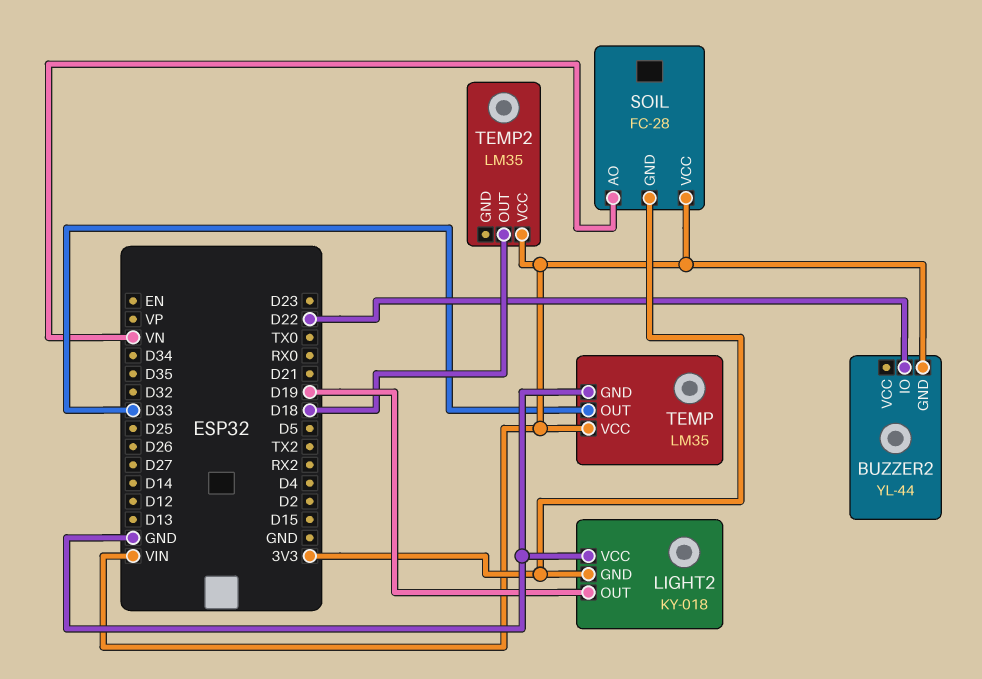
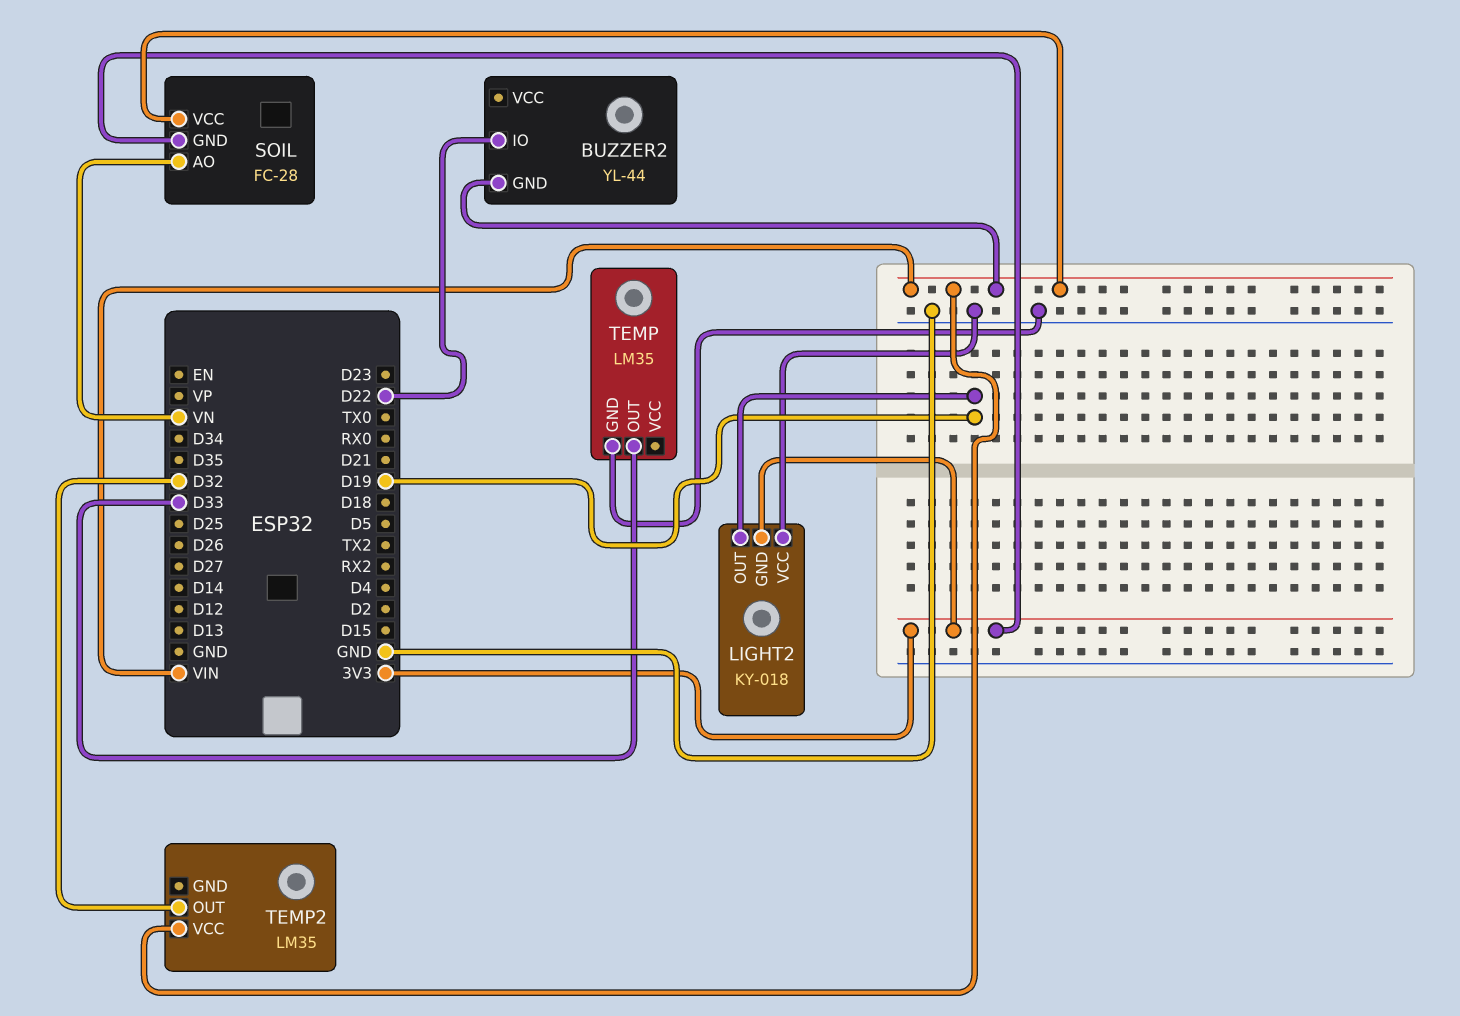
TEMP pin VCC: VIN -> none
TEMP2 pin OUT: D18 -> D32

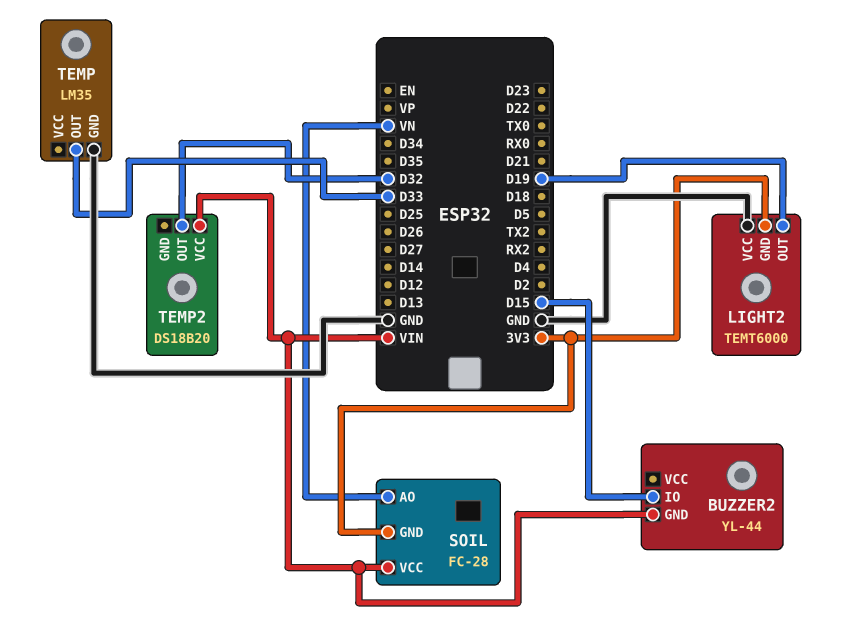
BUZZER2 pin IO: D22 -> D15
LIGHT2: KY-018 -> TEMT6000
TEMP2: LM35 -> DS18B20

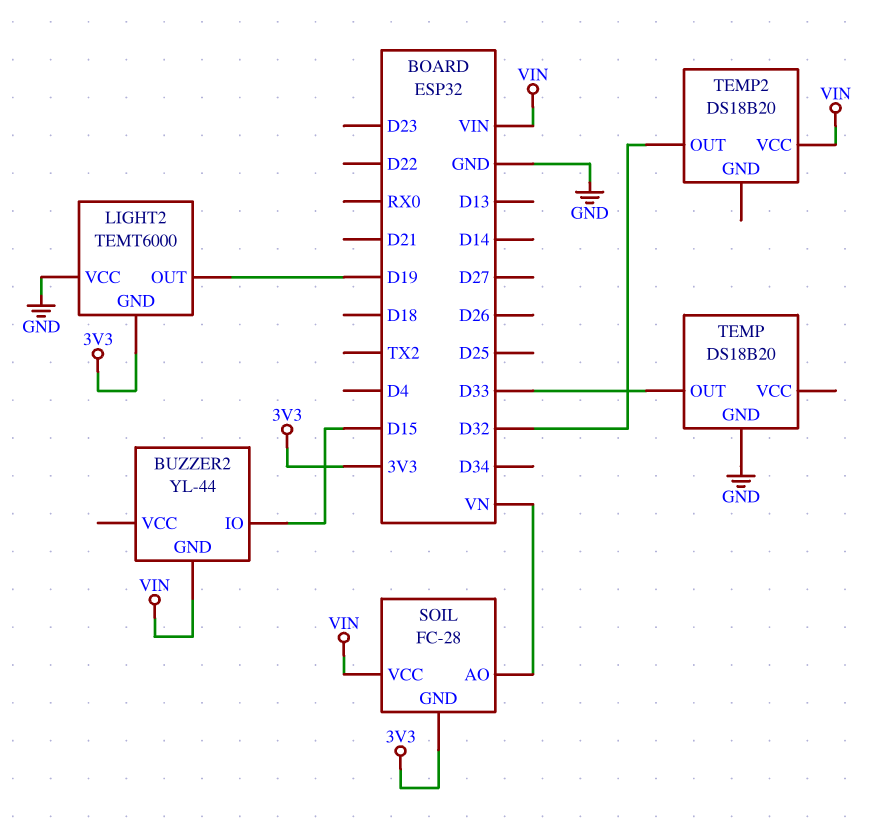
TEMP: LM35 -> DS18B20

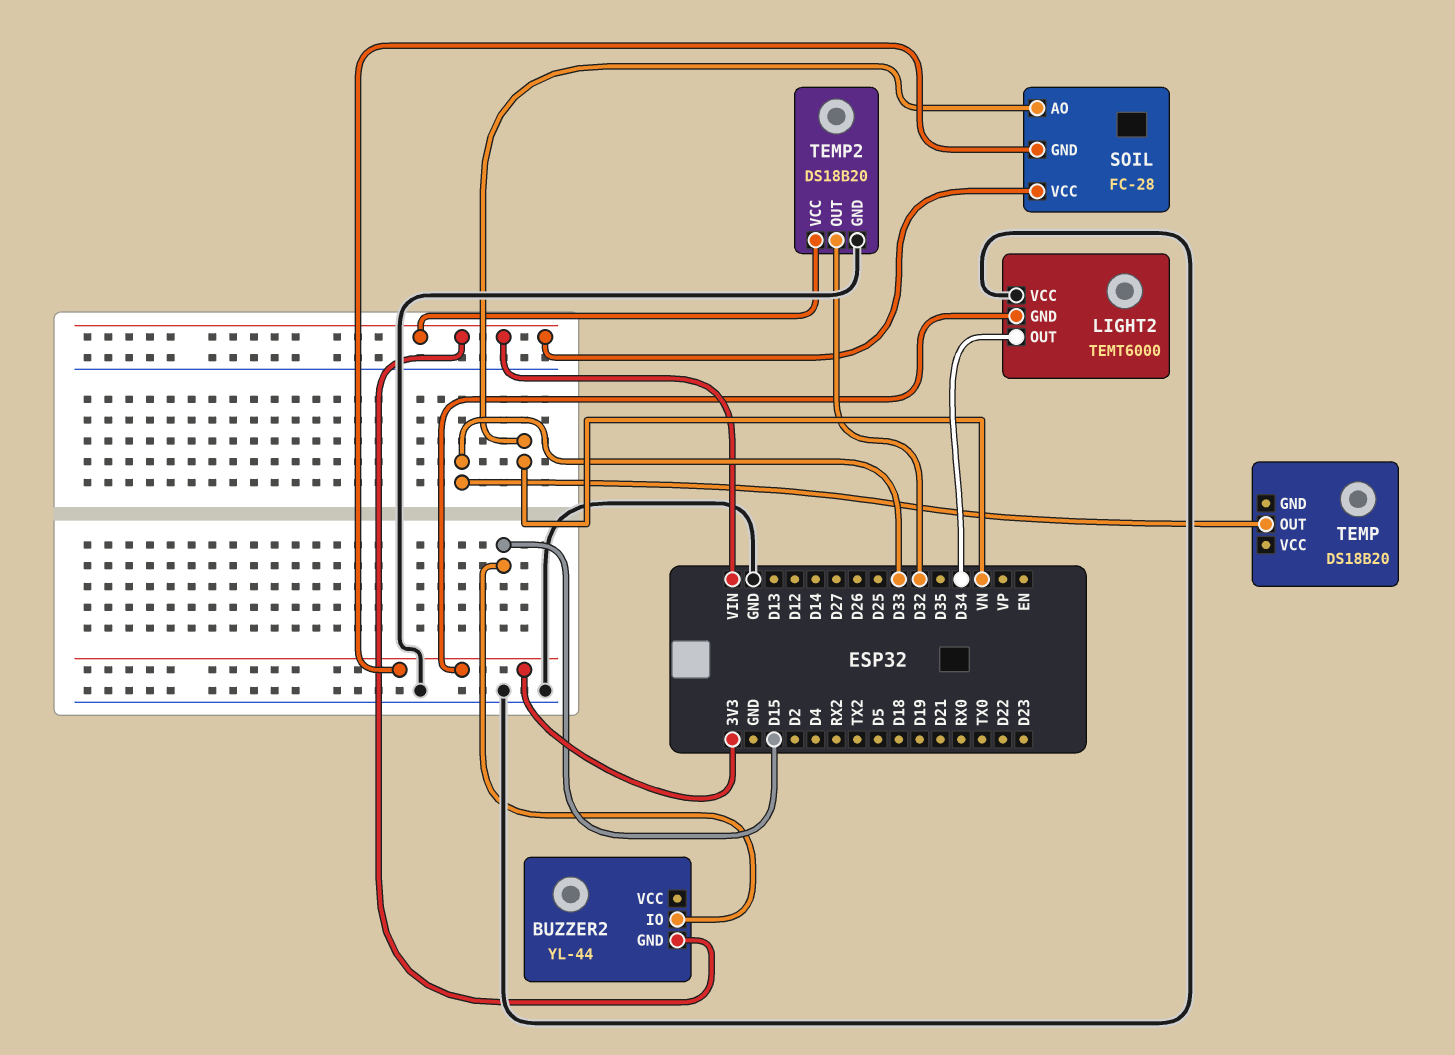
LIGHT2 pin OUT: D19 -> D34
TEMP pin GND: GND -> none
TEMP2 pin GND: none -> GND

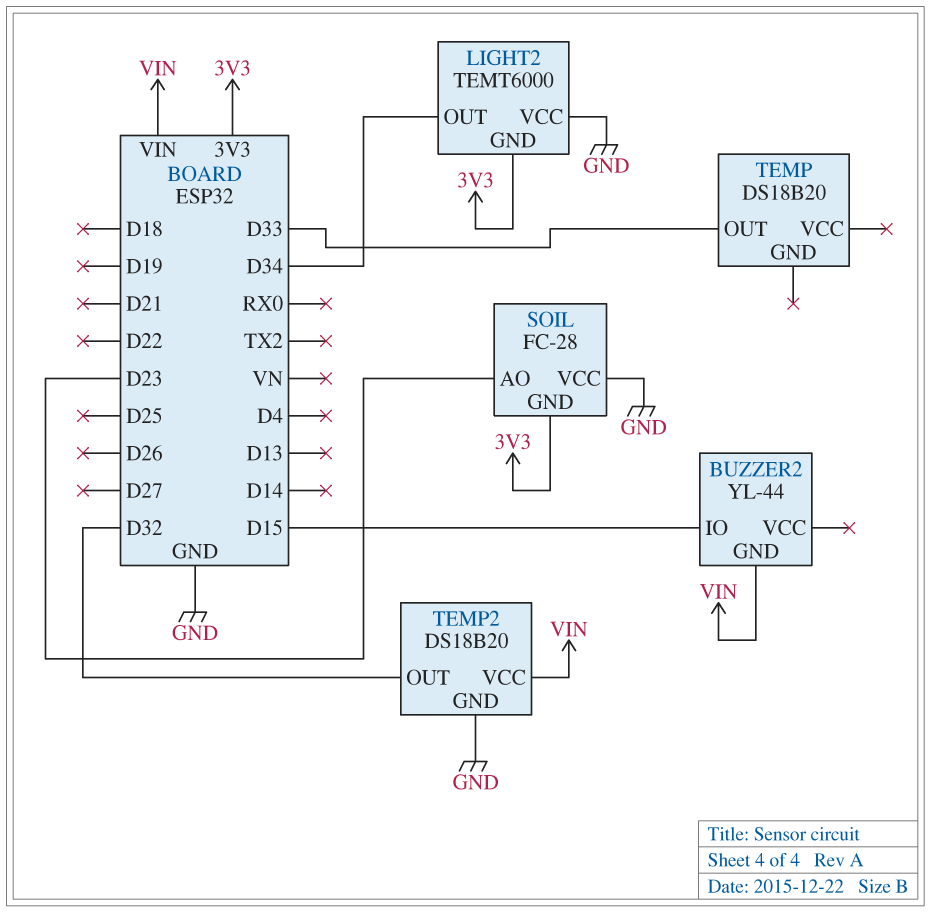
SOIL pin AO: VN -> D23
SOIL pin VCC: VIN -> GND

